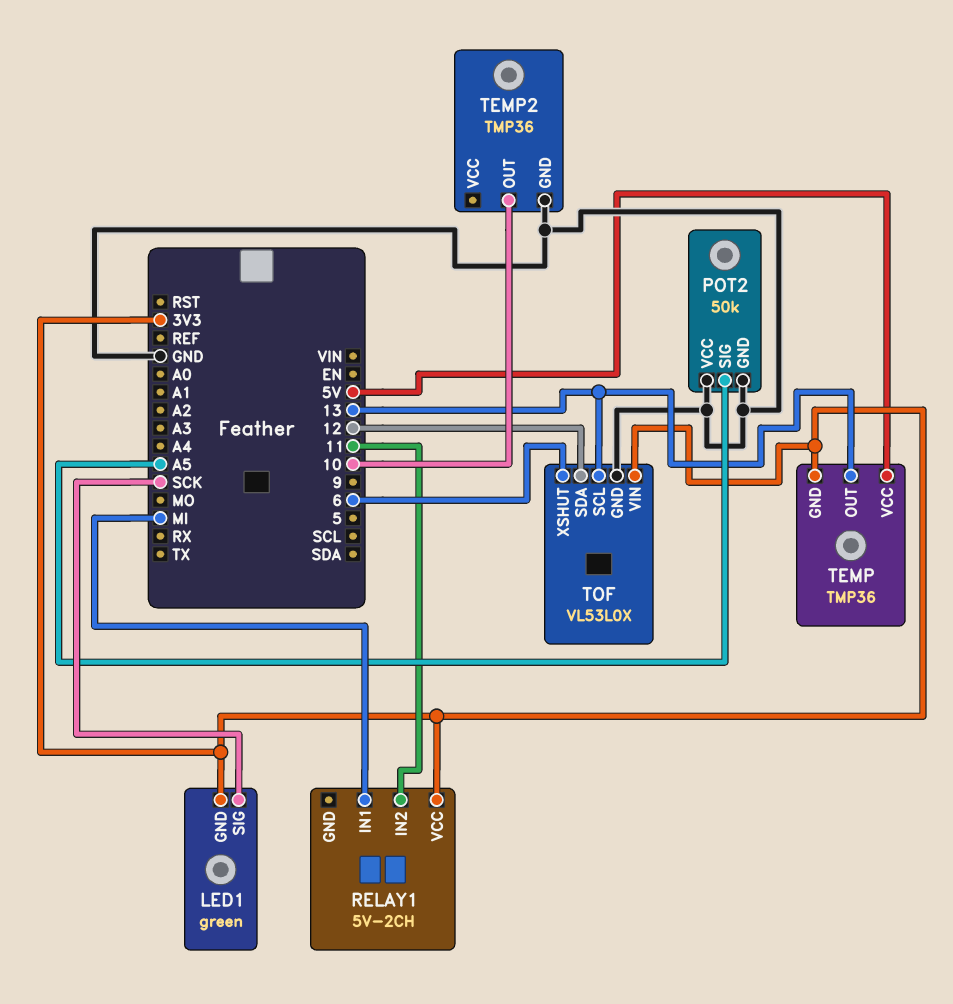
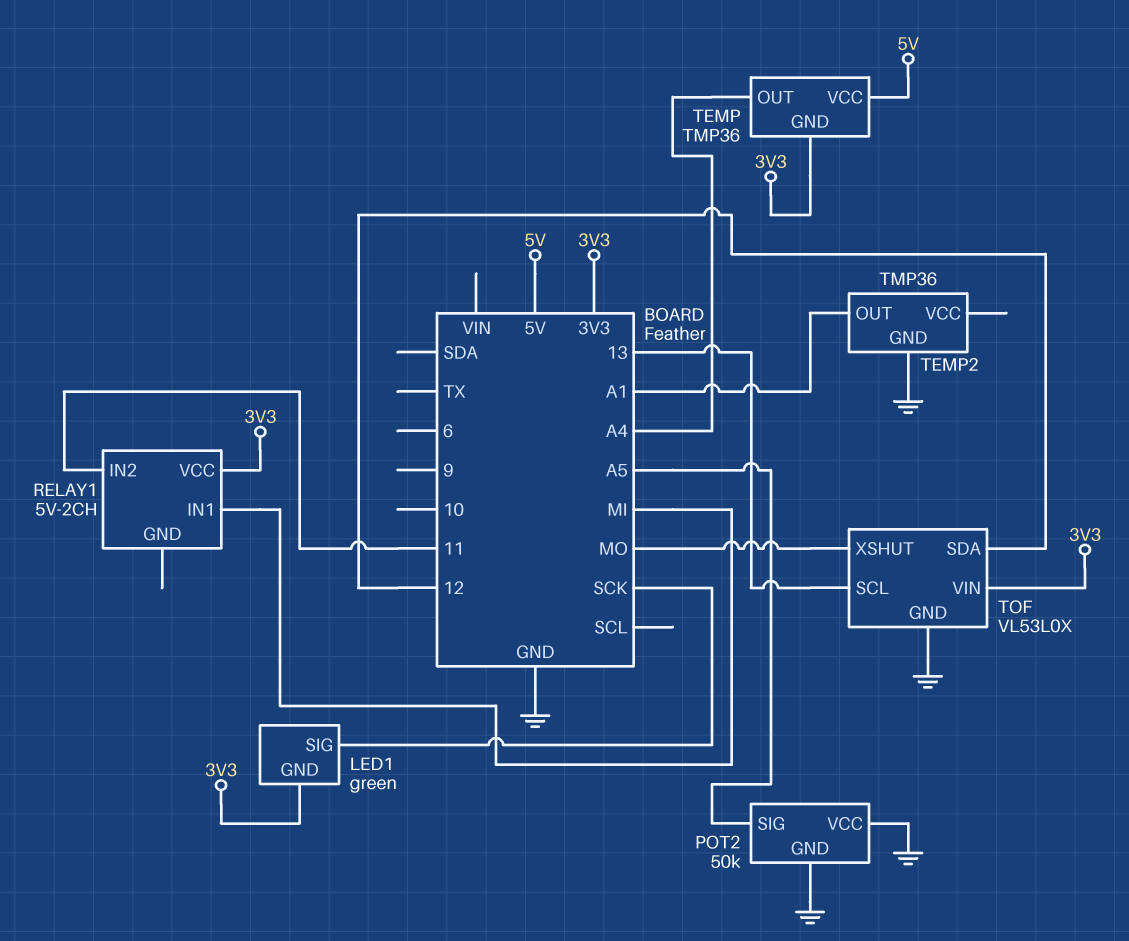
TEMP pin OUT: 13 -> A4
TEMP2 pin OUT: 10 -> A1
TOF pin XSHUT: 6 -> MO

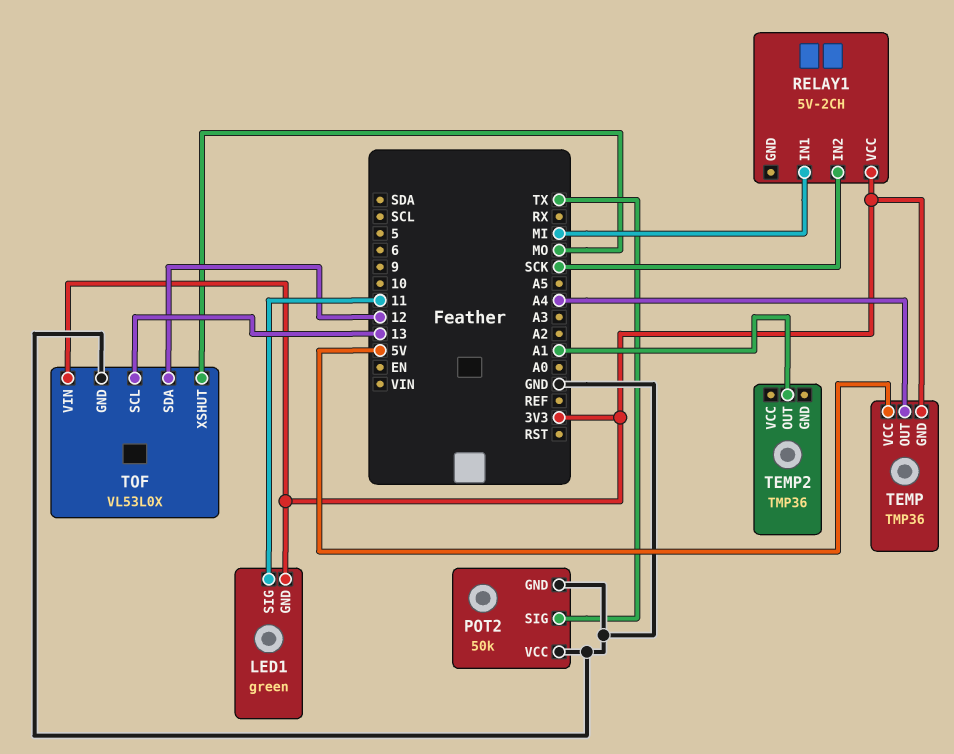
LED1 pin SIG: SCK -> 11
POT2 pin SIG: A5 -> TX
RELAY1 pin IN2: 11 -> SCK
TEMP2 pin GND: GND -> none

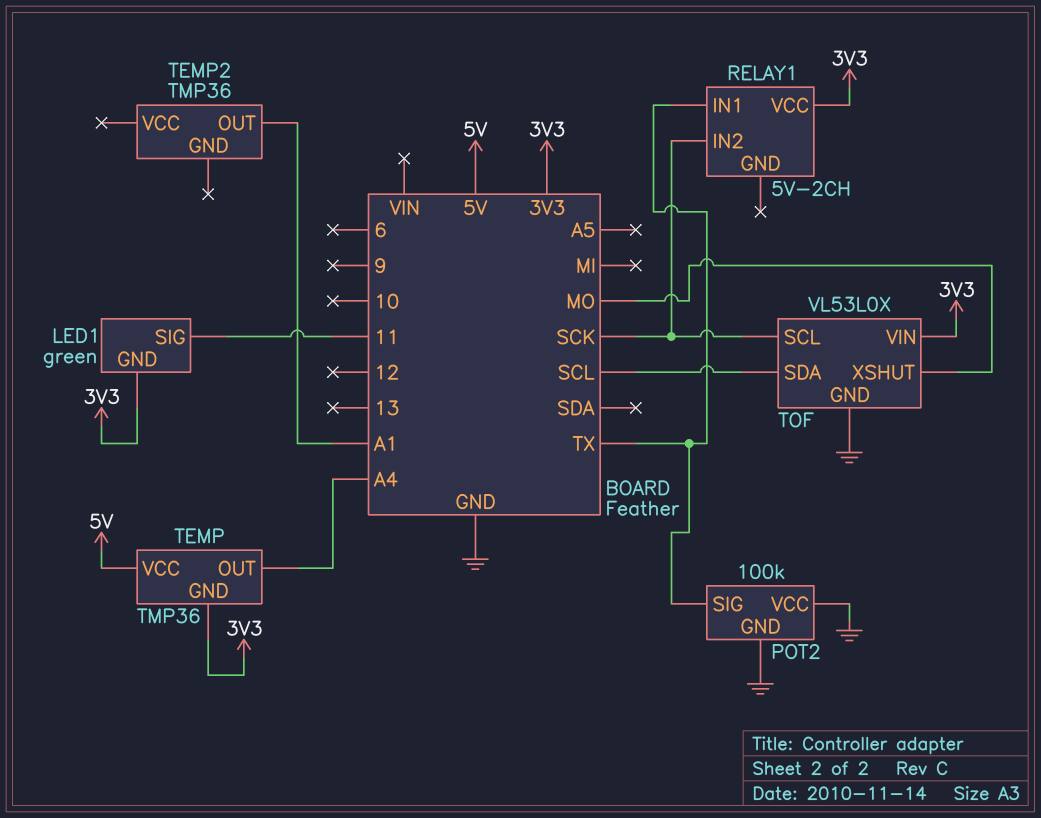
POT2: 50k -> 100k
RELAY1 pin IN1: MI -> TX
TOF pin SCL: 13 -> SCK
TOF pin SDA: 12 -> SCL

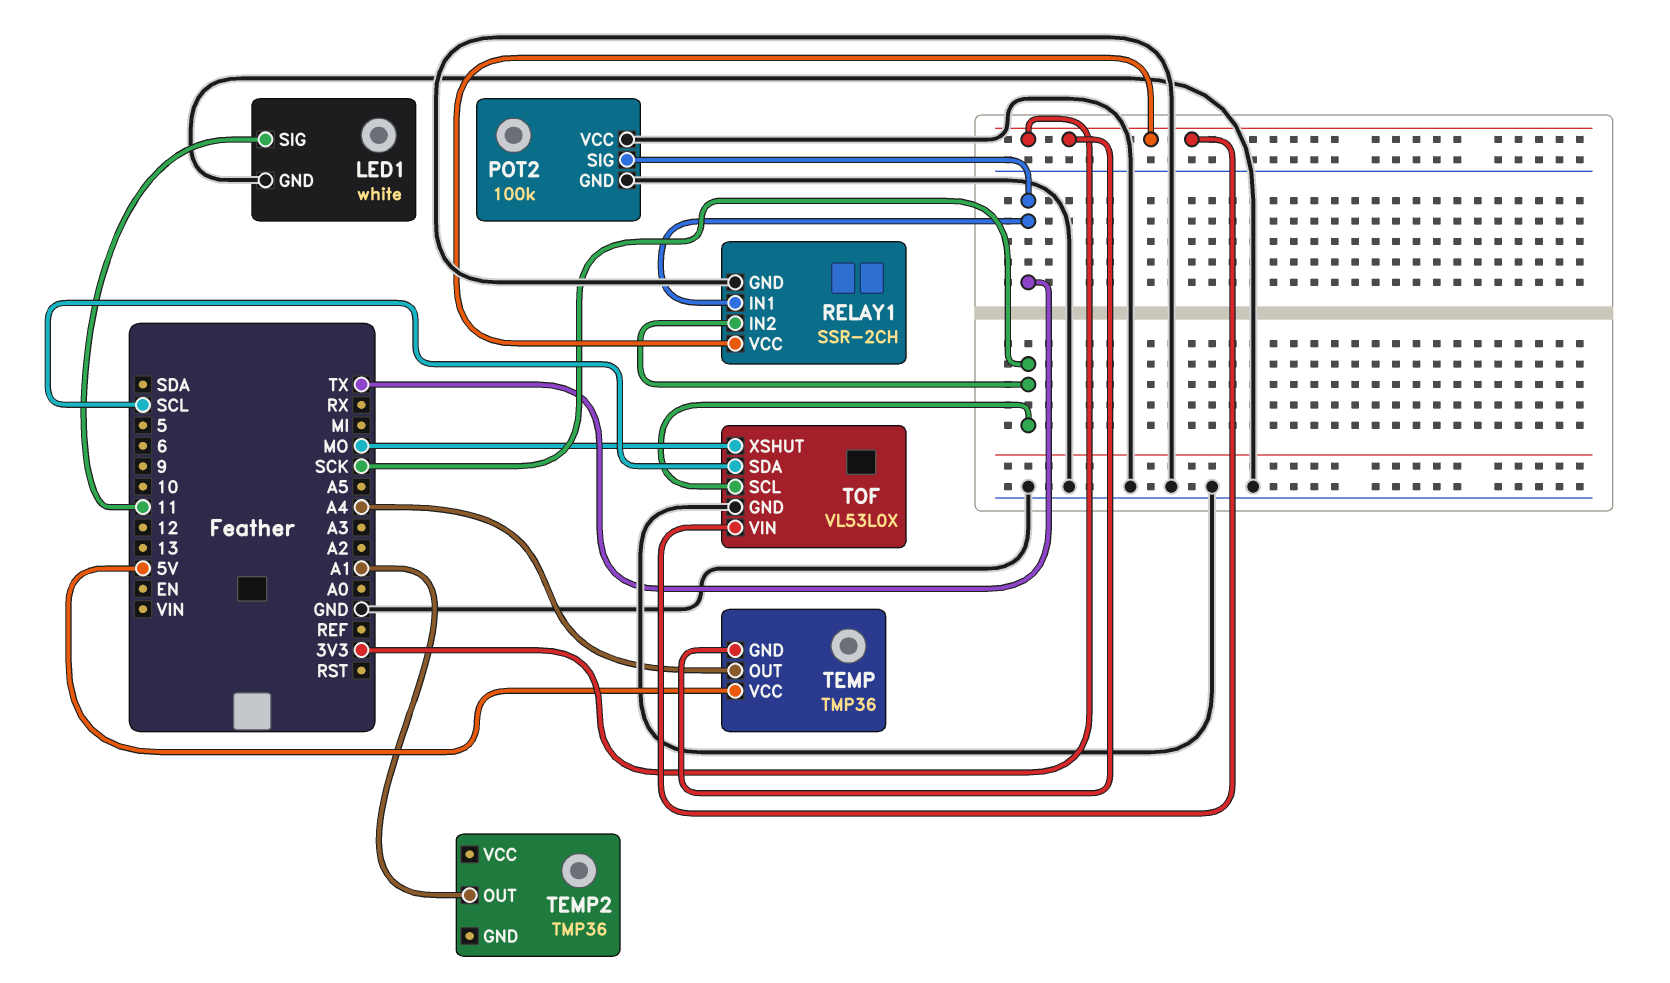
LED1: green -> white
LED1 pin GND: 3V3 -> GND
RELAY1: 5V-2CH -> SSR-2CH
RELAY1 pin GND: none -> GND

